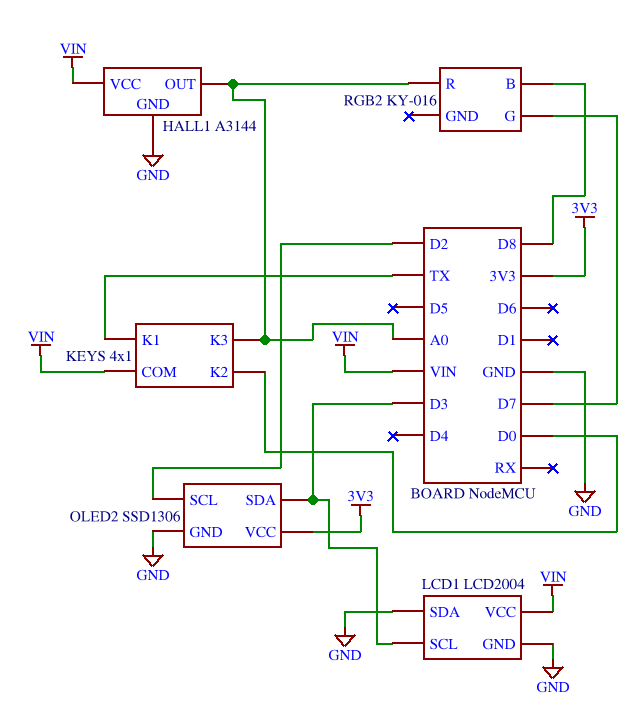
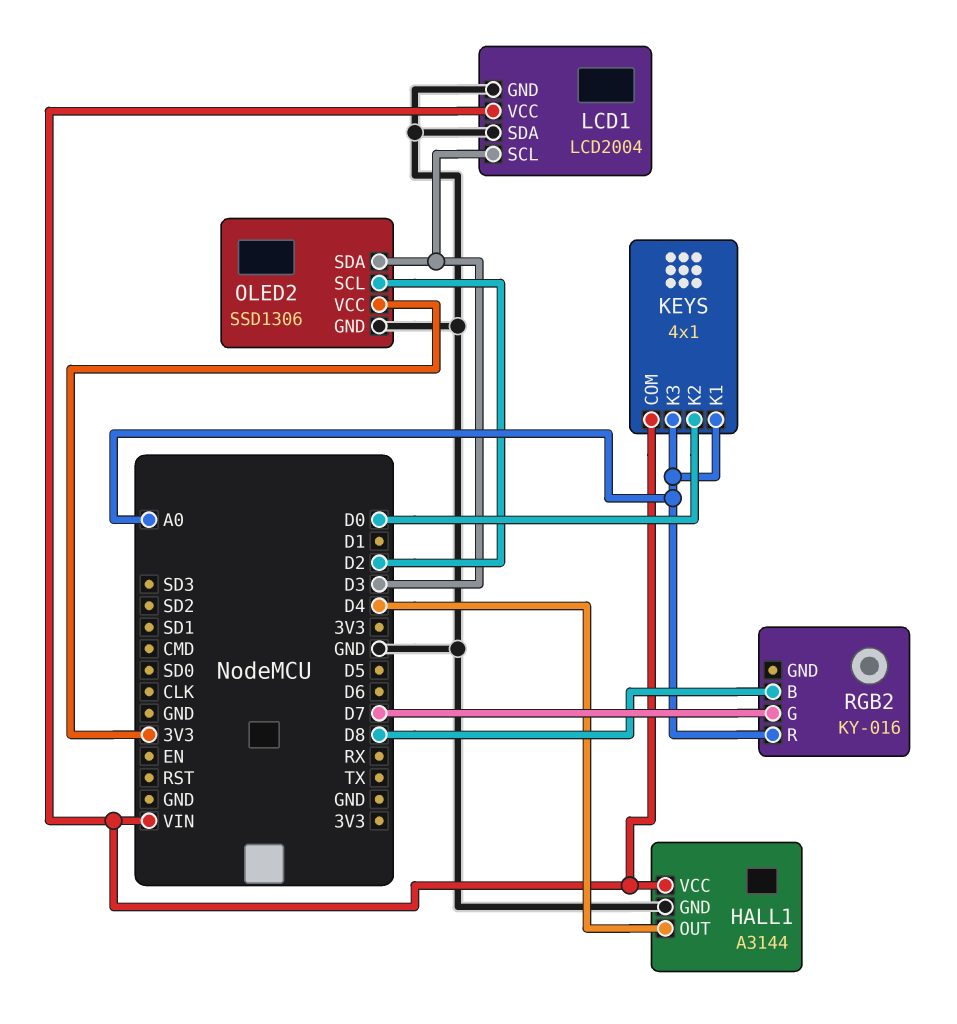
HALL1 pin OUT: A0 -> D4
KEYS pin K1: TX -> A0

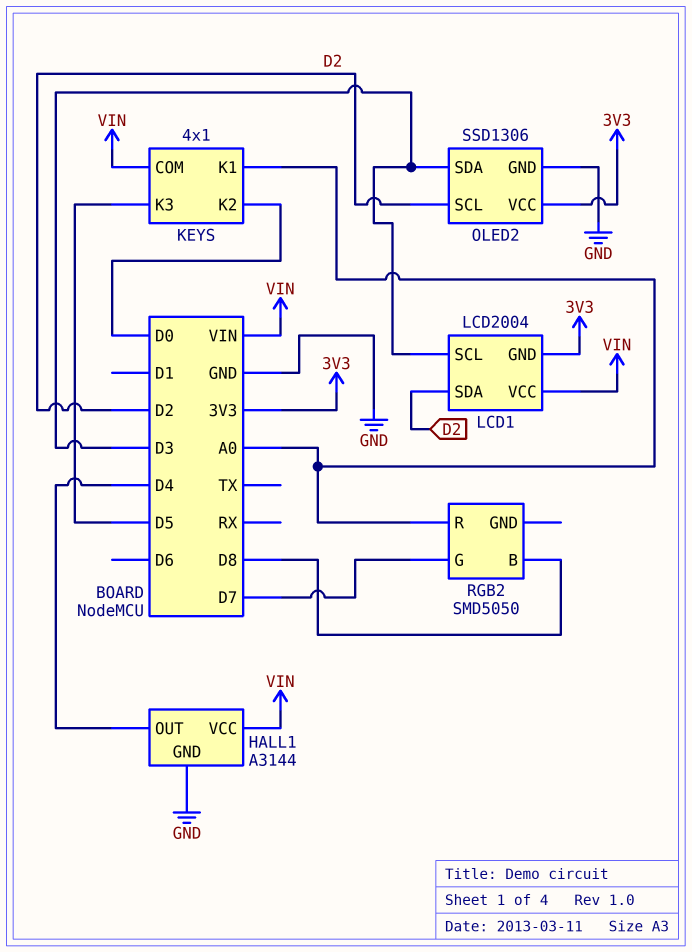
KEYS pin K3: A0 -> D5
LCD1 pin GND: GND -> 3V3
LCD1 pin SDA: GND -> D2
RGB2: KY-016 -> SMD5050

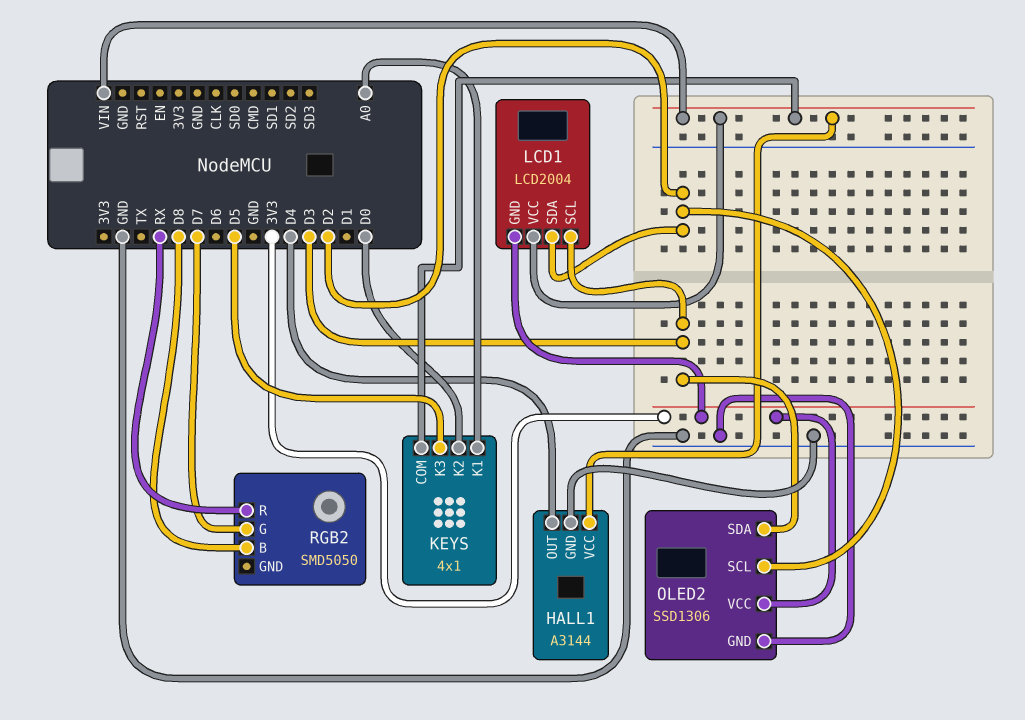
RGB2 pin R: A0 -> RX

